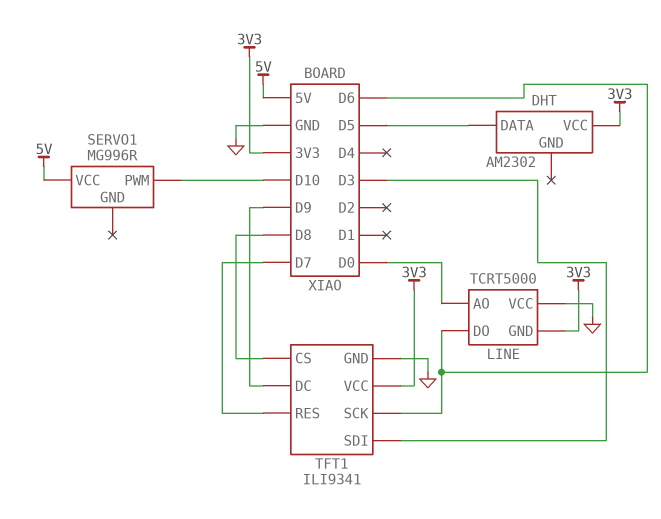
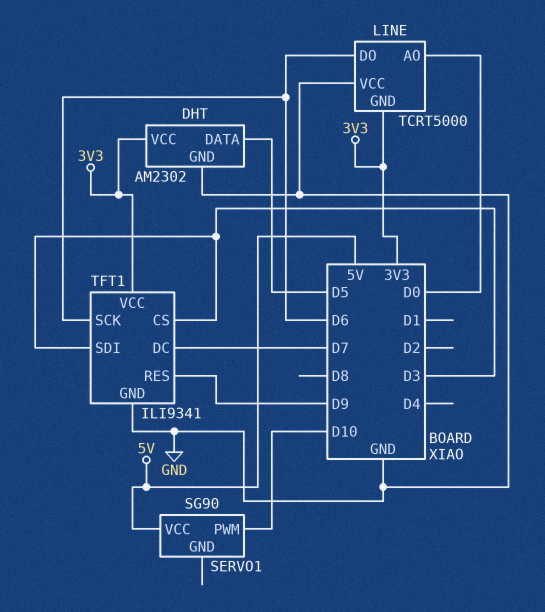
DHT pin GND: none -> GND
SERVO1: MG996R -> SG90
TFT1 pin CS: D8 -> D3
TFT1 pin DC: D9 -> D7
TFT1 pin RES: D7 -> D9

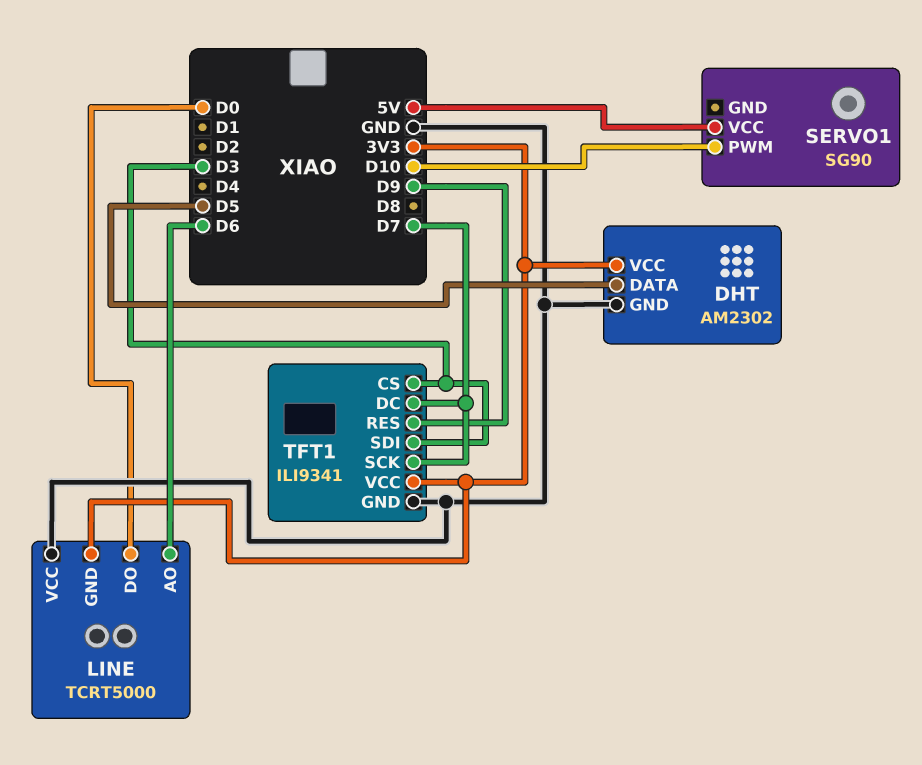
LINE pin AO: D0 -> D6
LINE pin DO: D6 -> D0
TFT1 pin SCK: D6 -> D7

